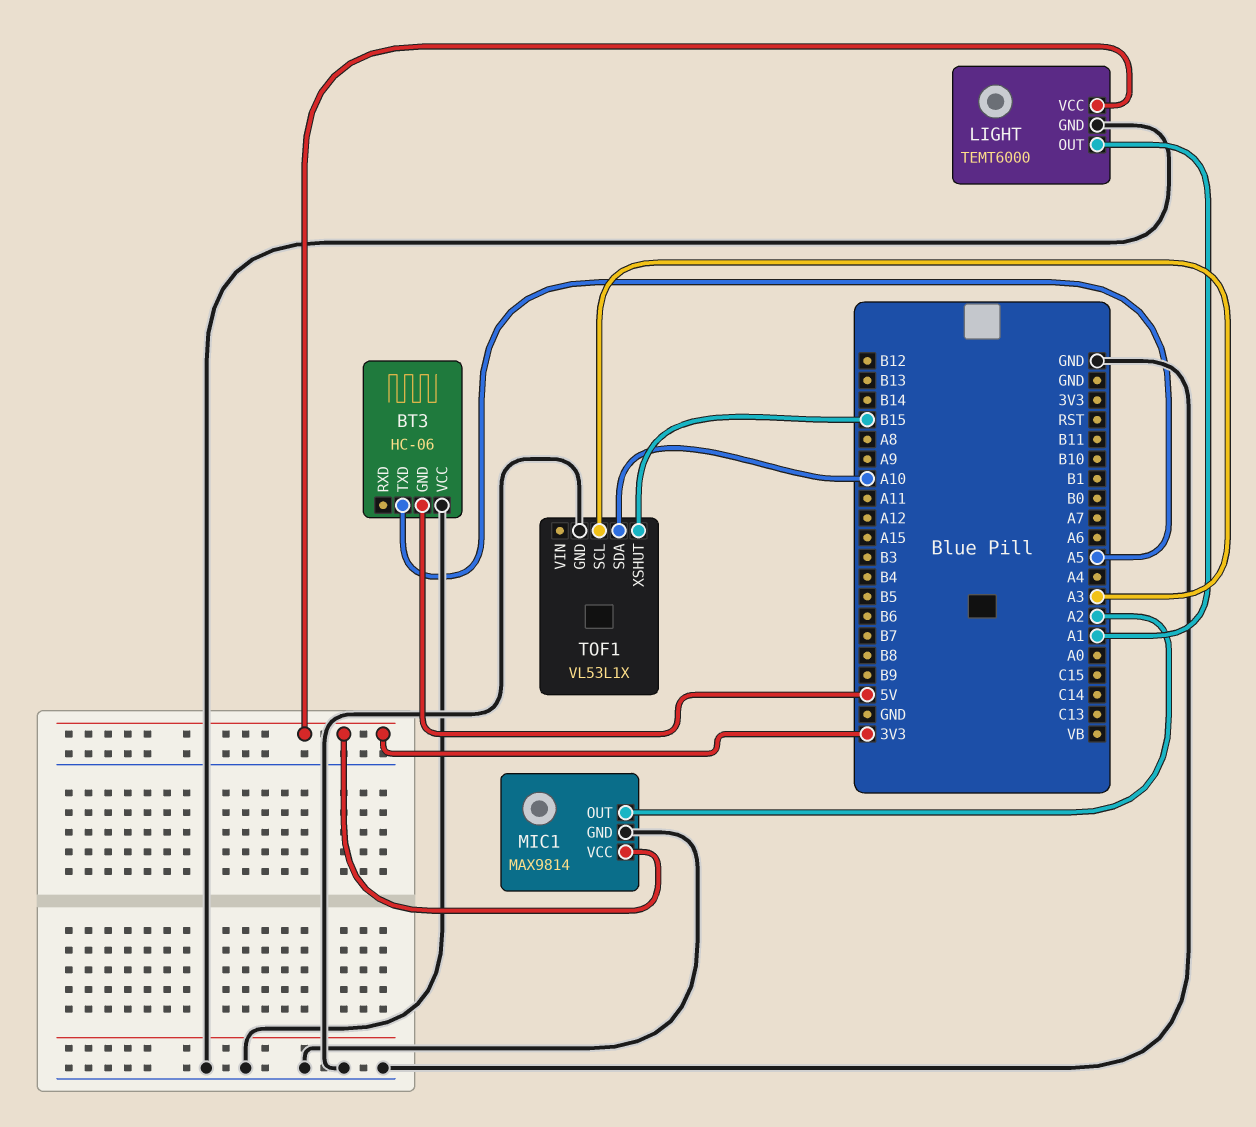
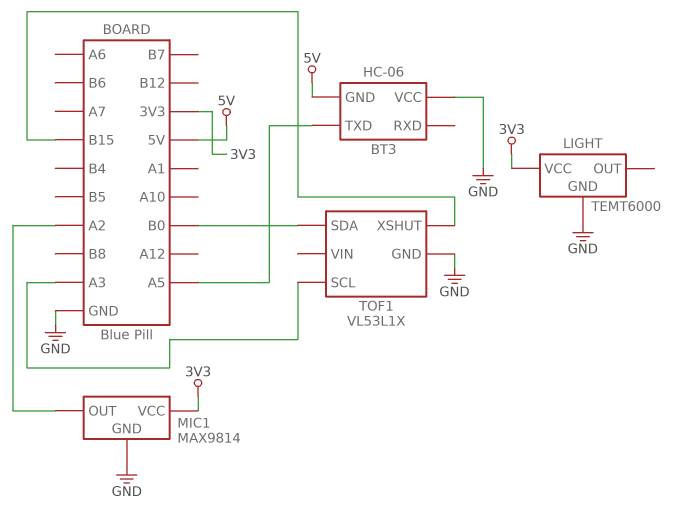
LIGHT pin OUT: A1 -> none
TOF1 pin SDA: A10 -> B0

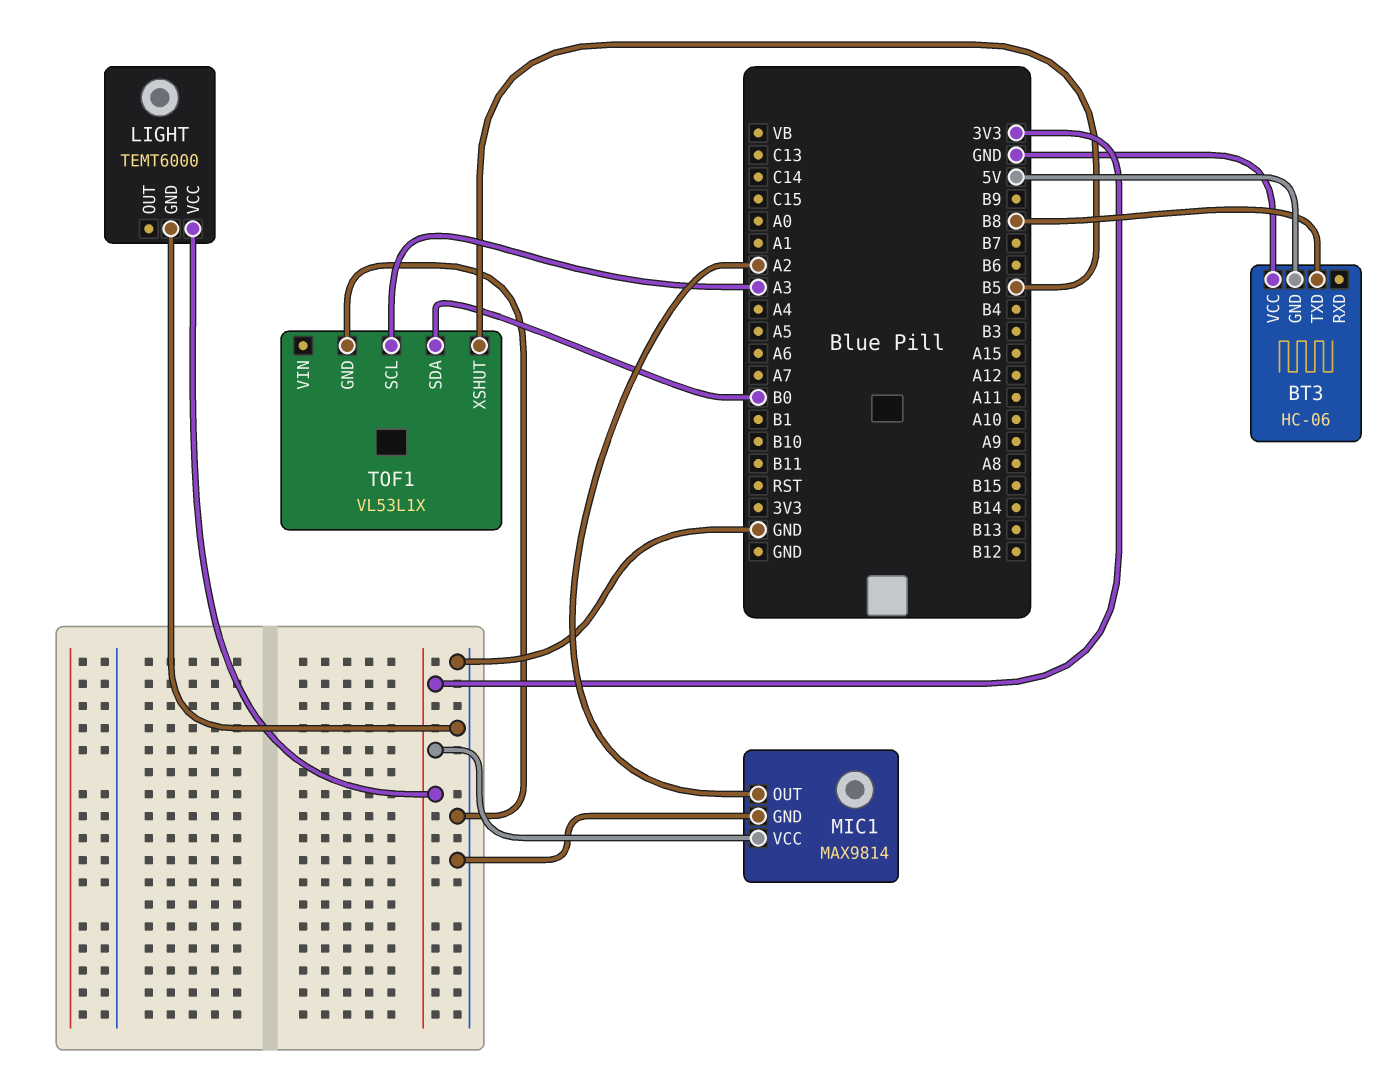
BT3 pin TXD: A5 -> B8
TOF1 pin XSHUT: B15 -> B5

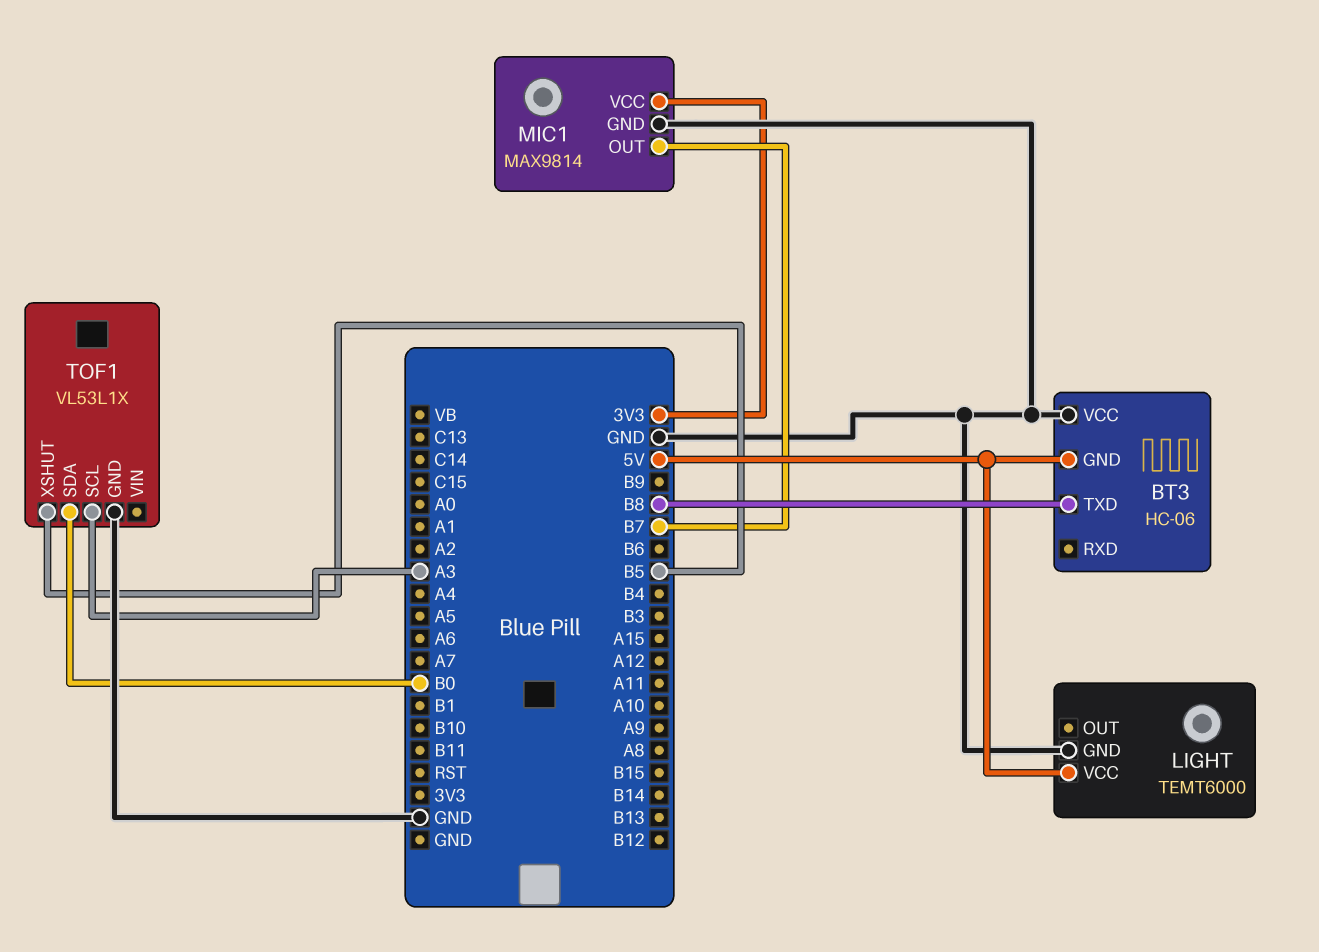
LIGHT pin VCC: 3V3 -> 5V
MIC1 pin OUT: A2 -> B7

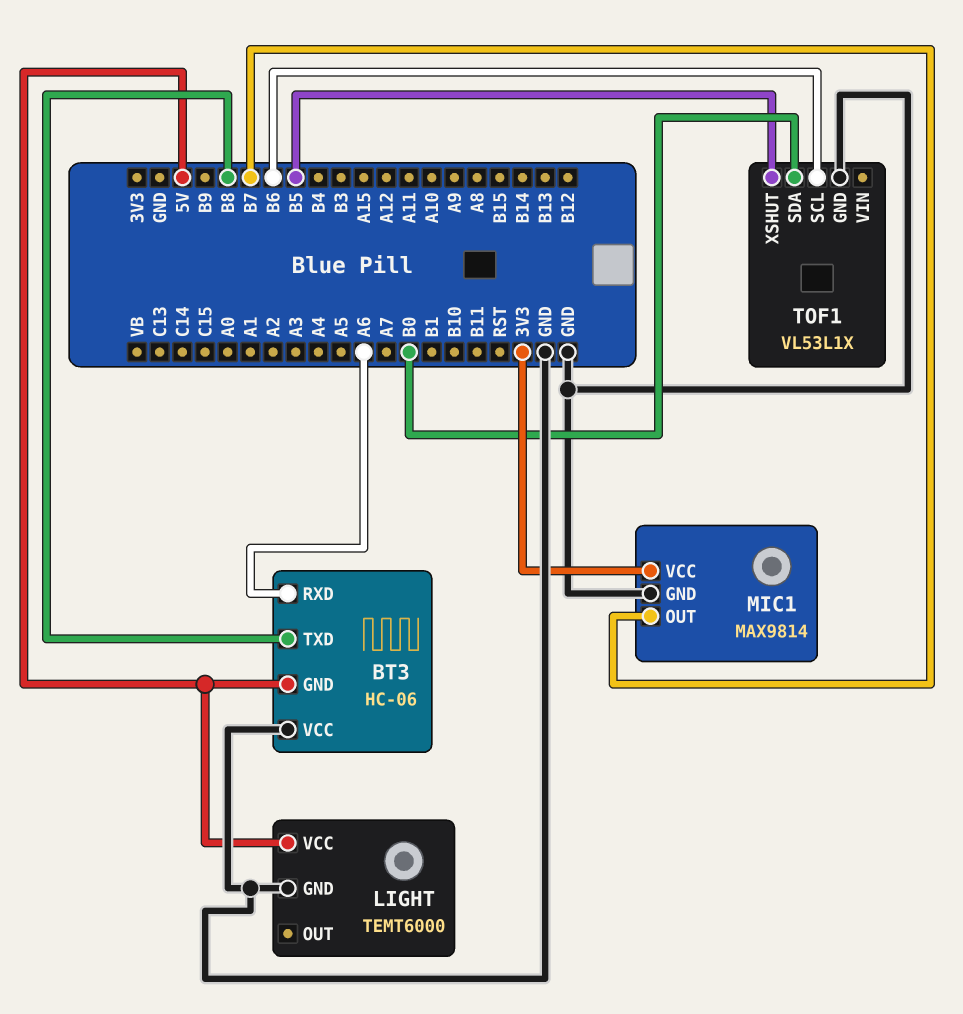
BT3 pin RXD: none -> A6
TOF1 pin SCL: A3 -> B6

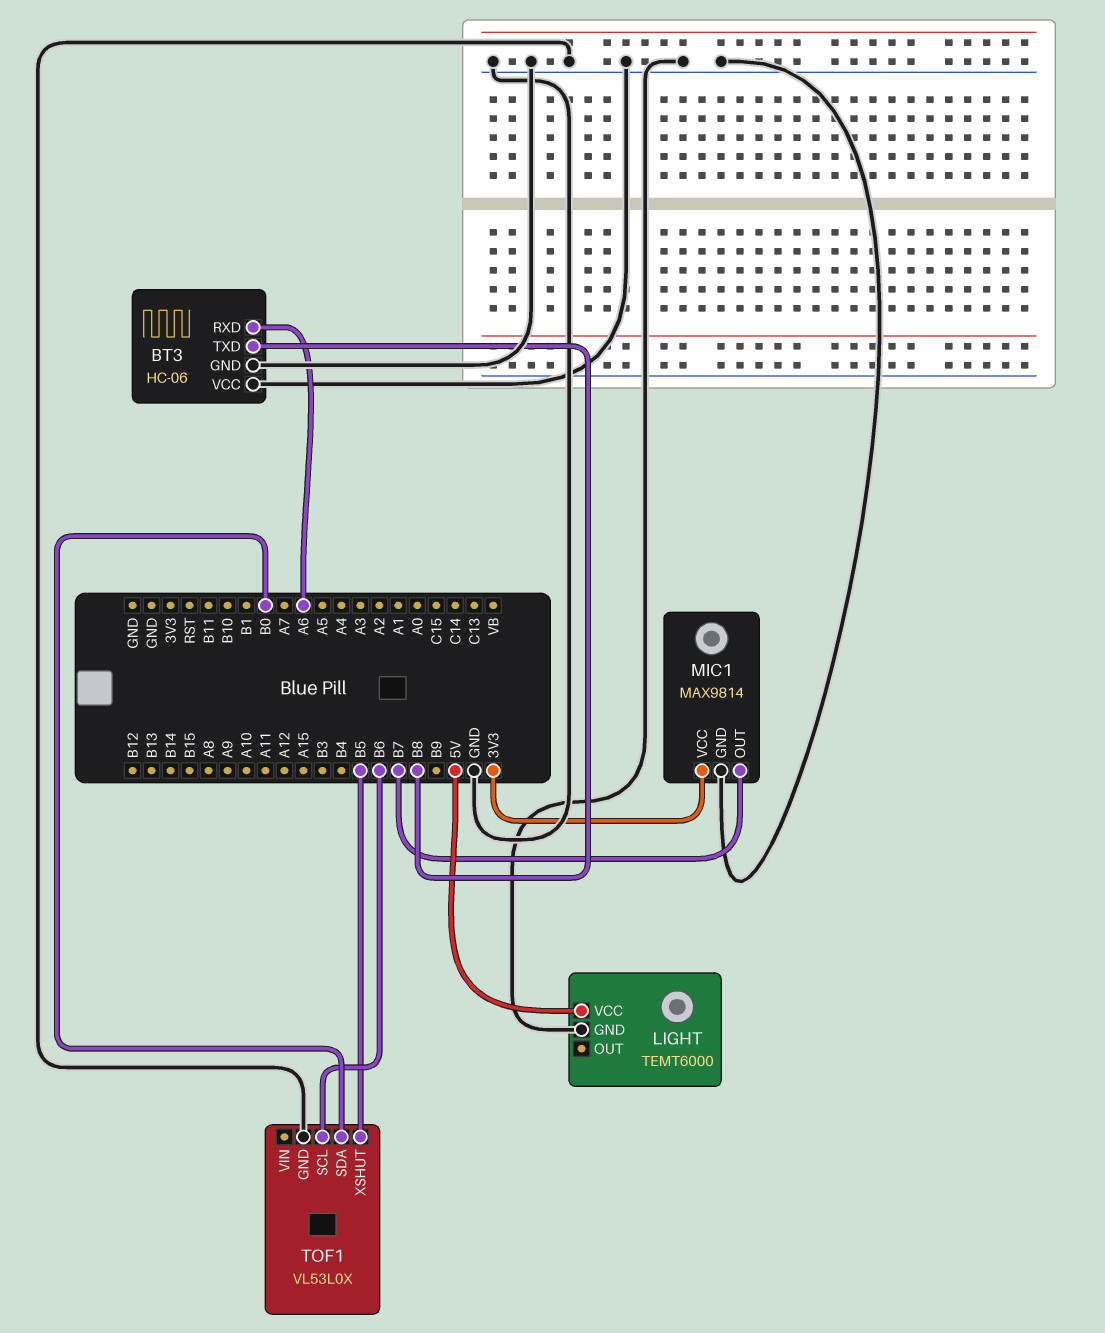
BT3 pin GND: 5V -> GND
TOF1: VL53L1X -> VL53L0X

